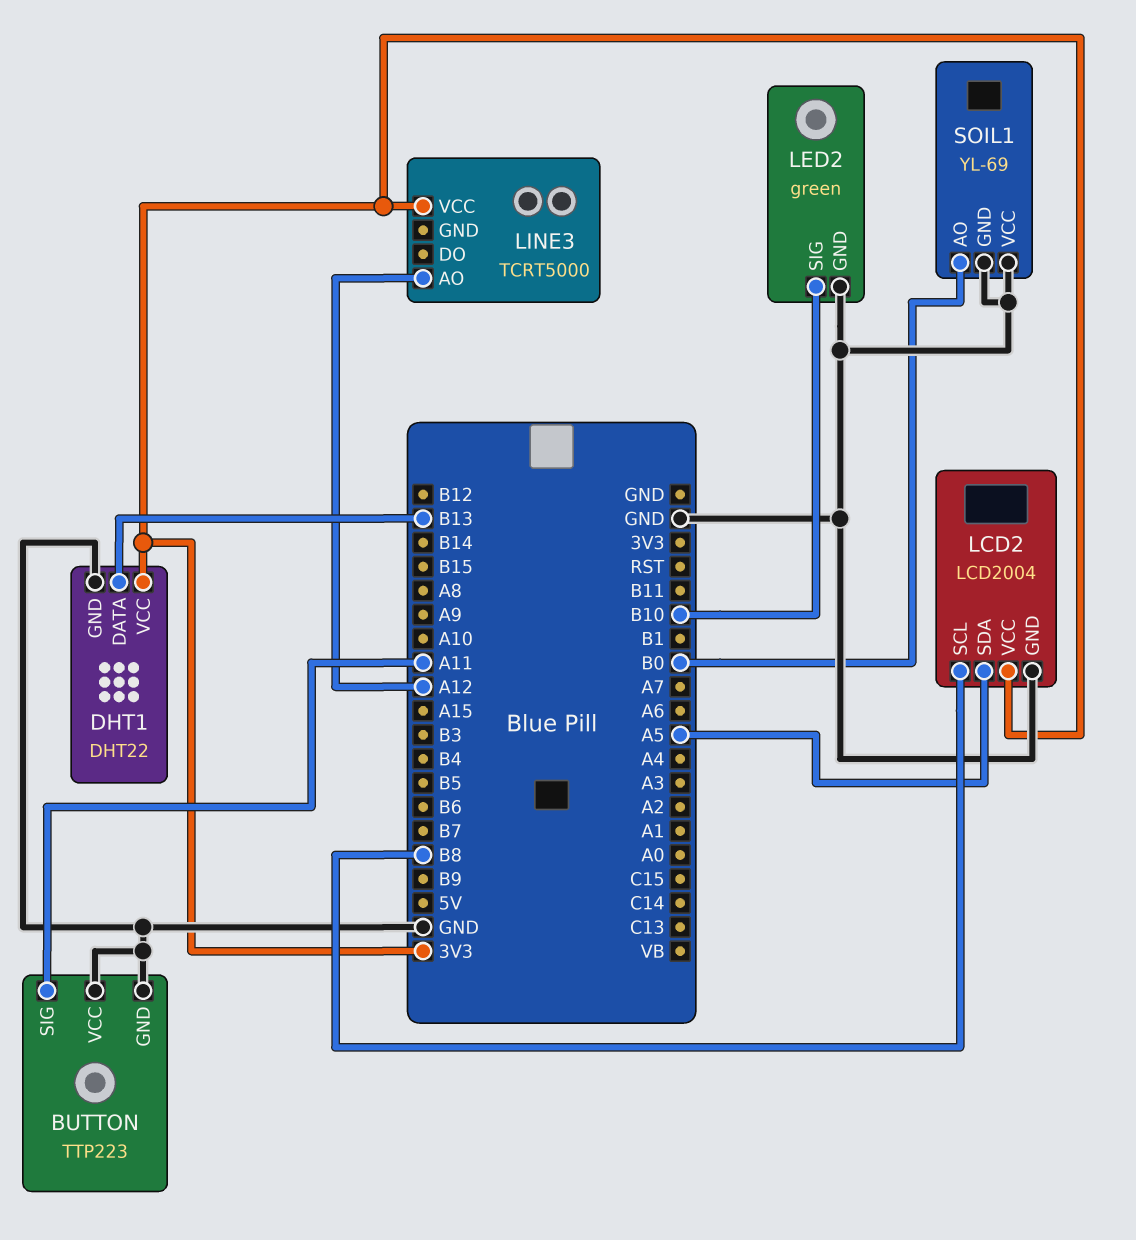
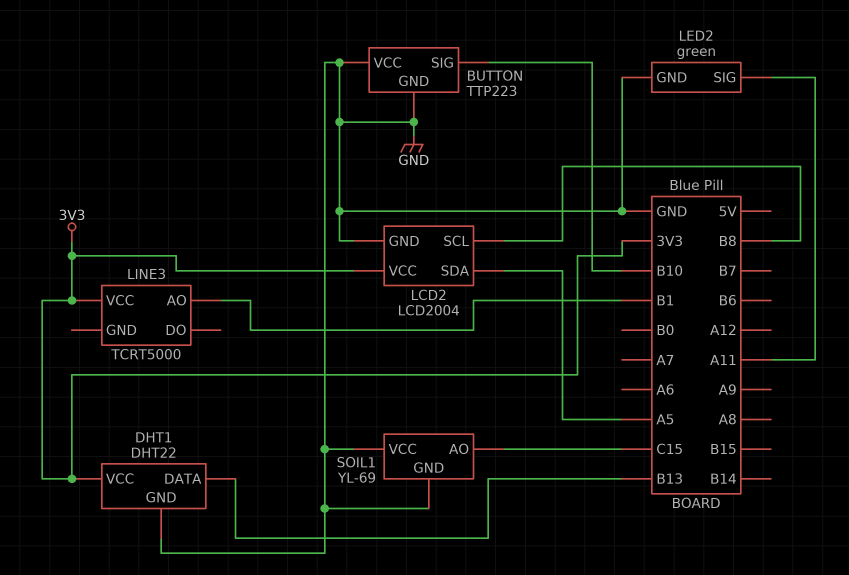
BUTTON pin SIG: A11 -> B10
LED2 pin SIG: B10 -> A11
LINE3 pin AO: A12 -> B1
SOIL1 pin AO: B0 -> C15

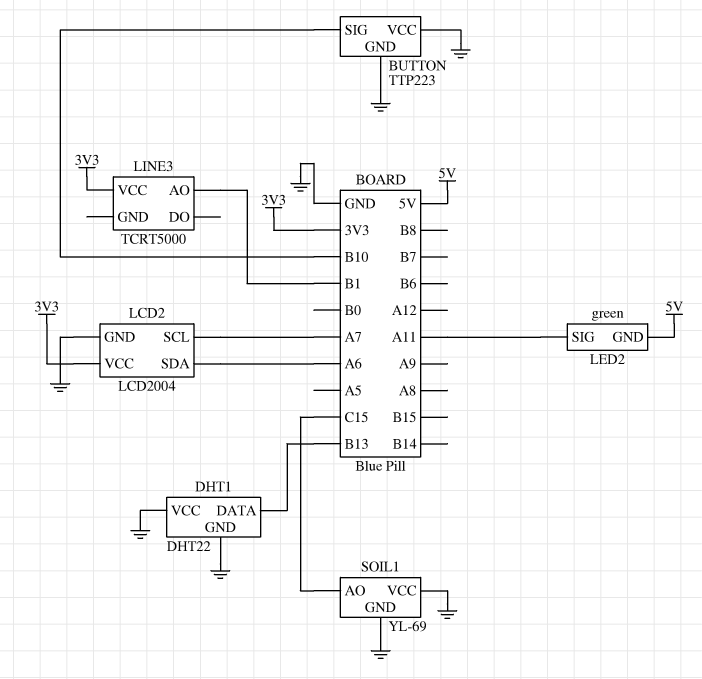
DHT1 pin VCC: 3V3 -> GND
LCD2 pin SCL: B8 -> A7
LCD2 pin SDA: A5 -> A6
LED2 pin GND: GND -> 5V

